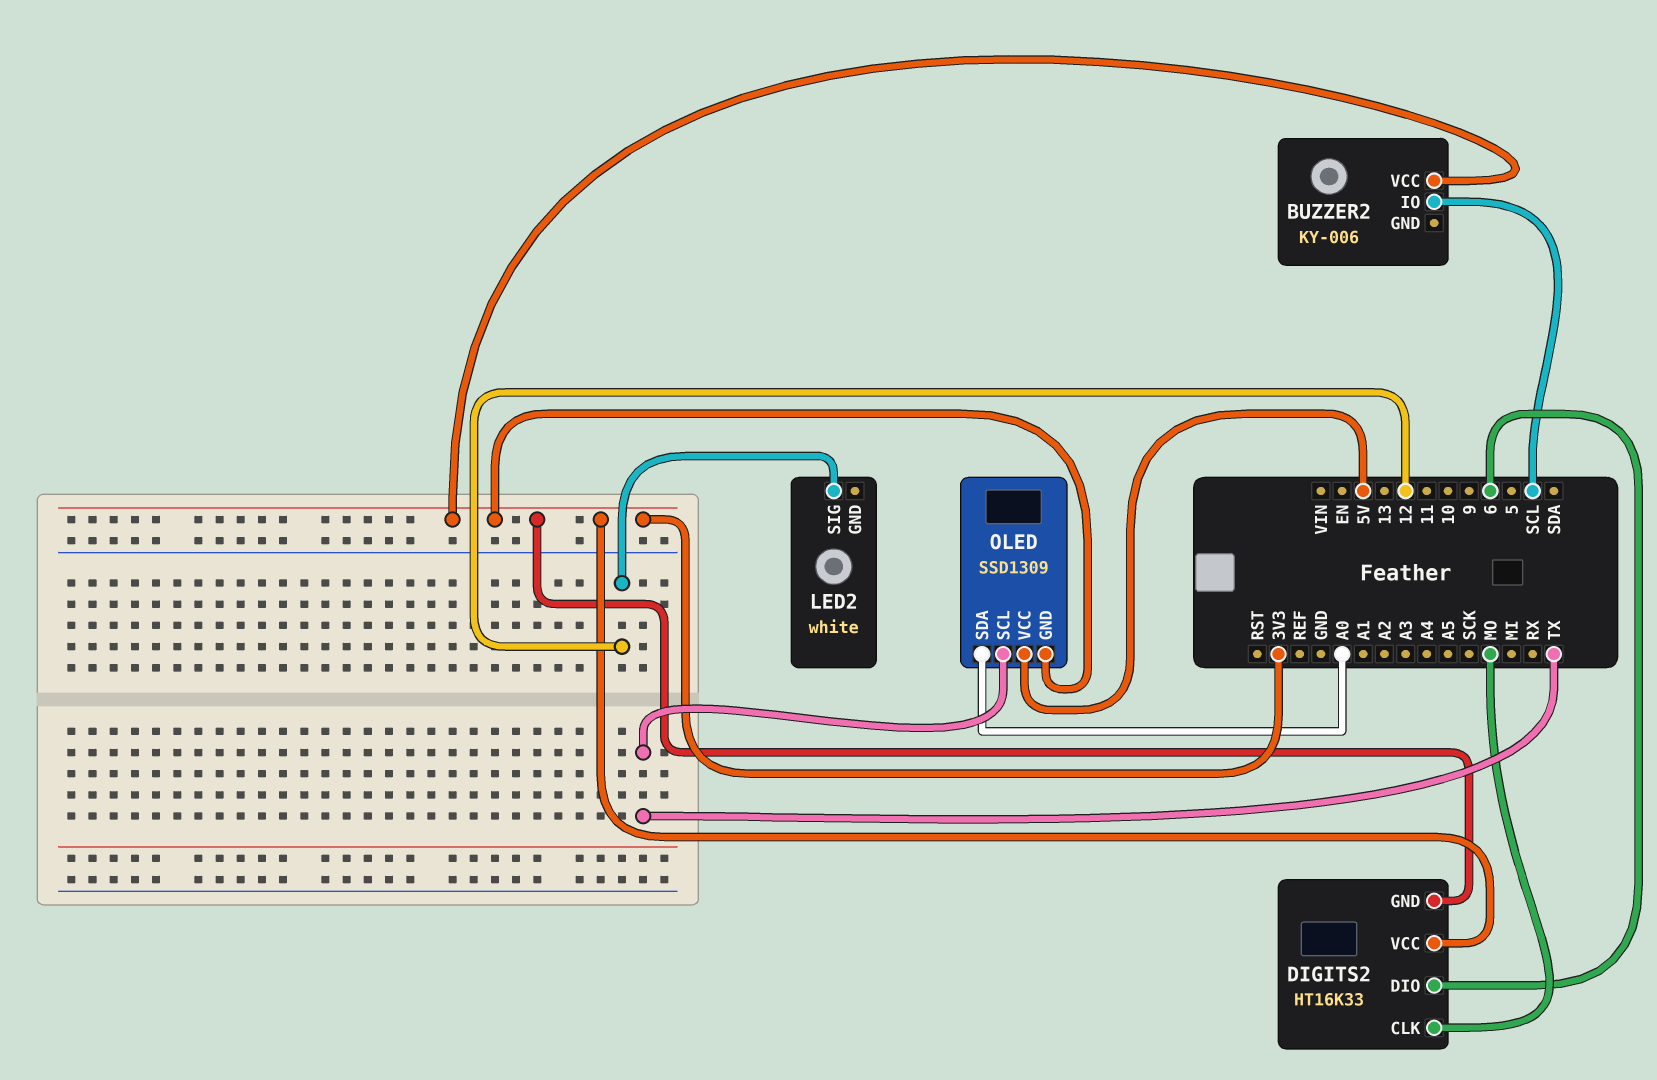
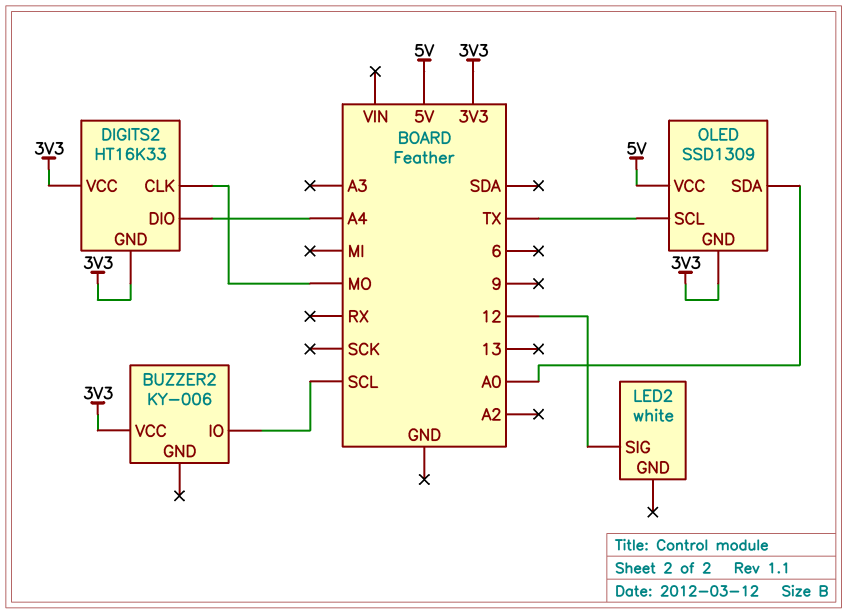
DIGITS2 pin DIO: 6 -> A4

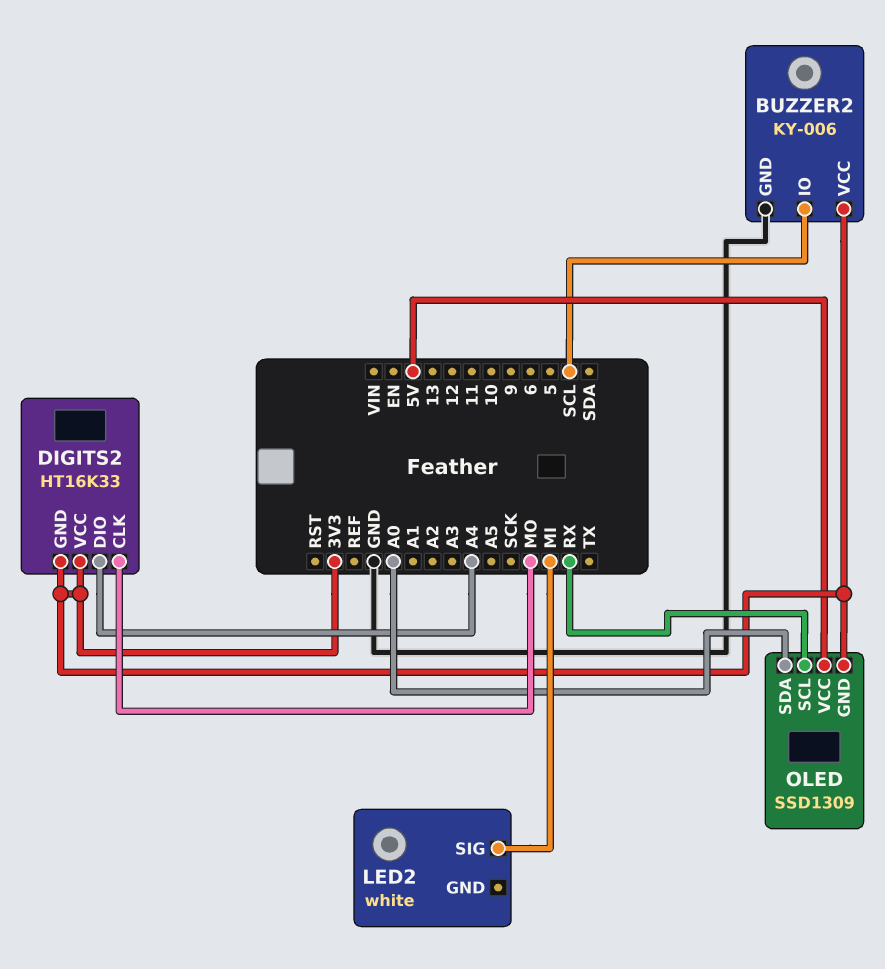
BUZZER2 pin GND: none -> GND
LED2 pin SIG: 12 -> MI
OLED pin SCL: TX -> RX

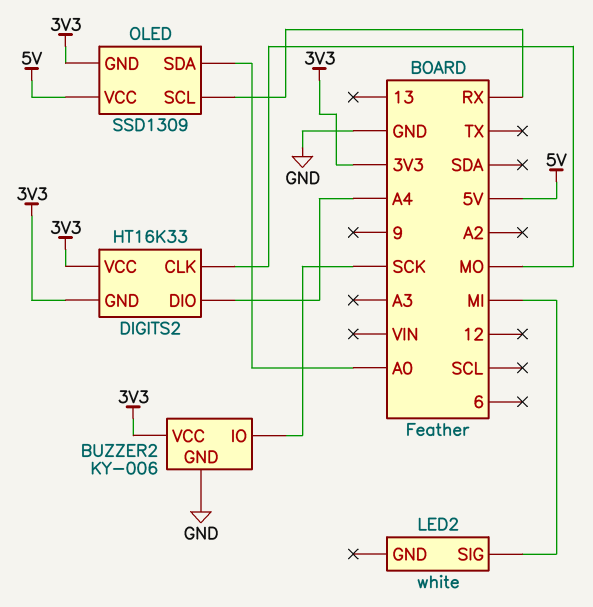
BUZZER2 pin IO: SCL -> SCK

